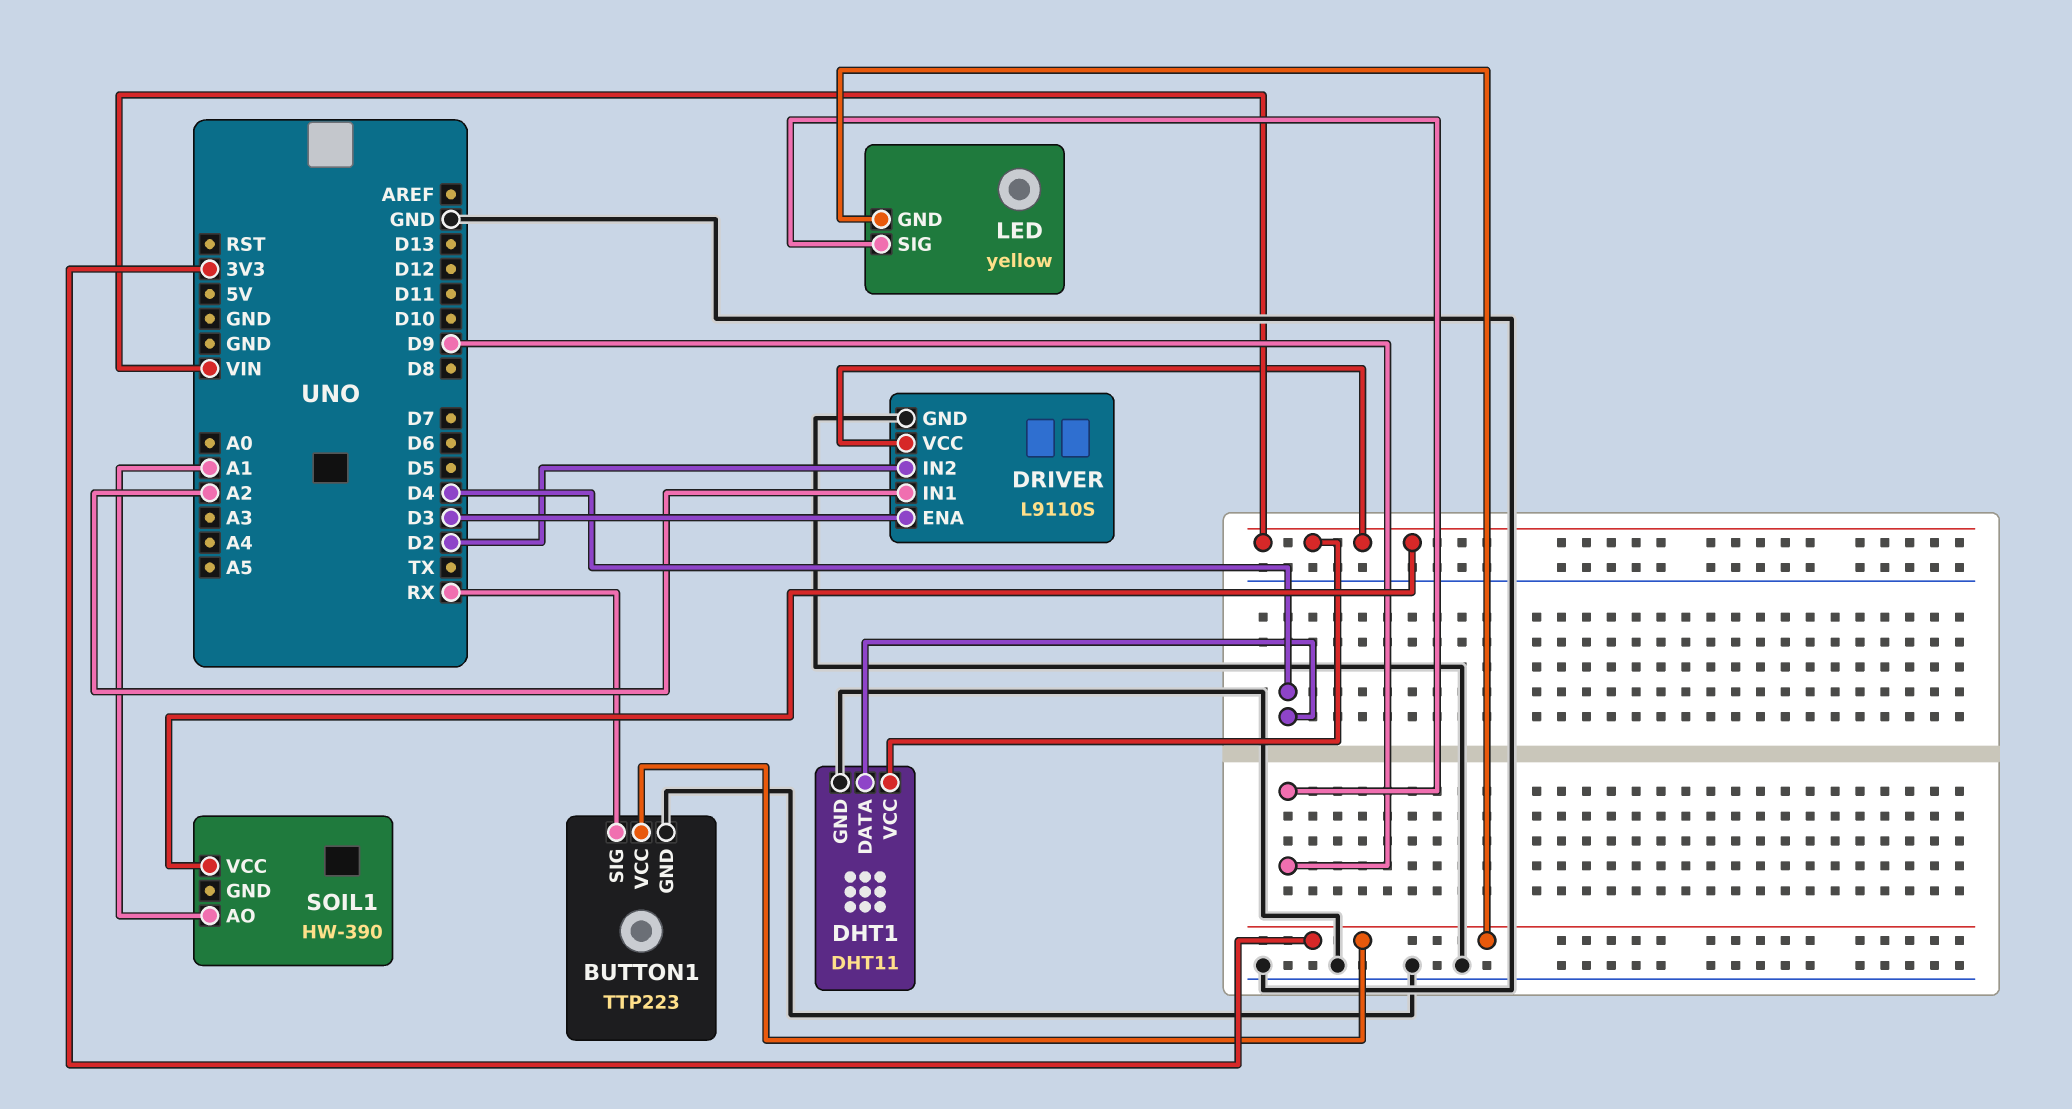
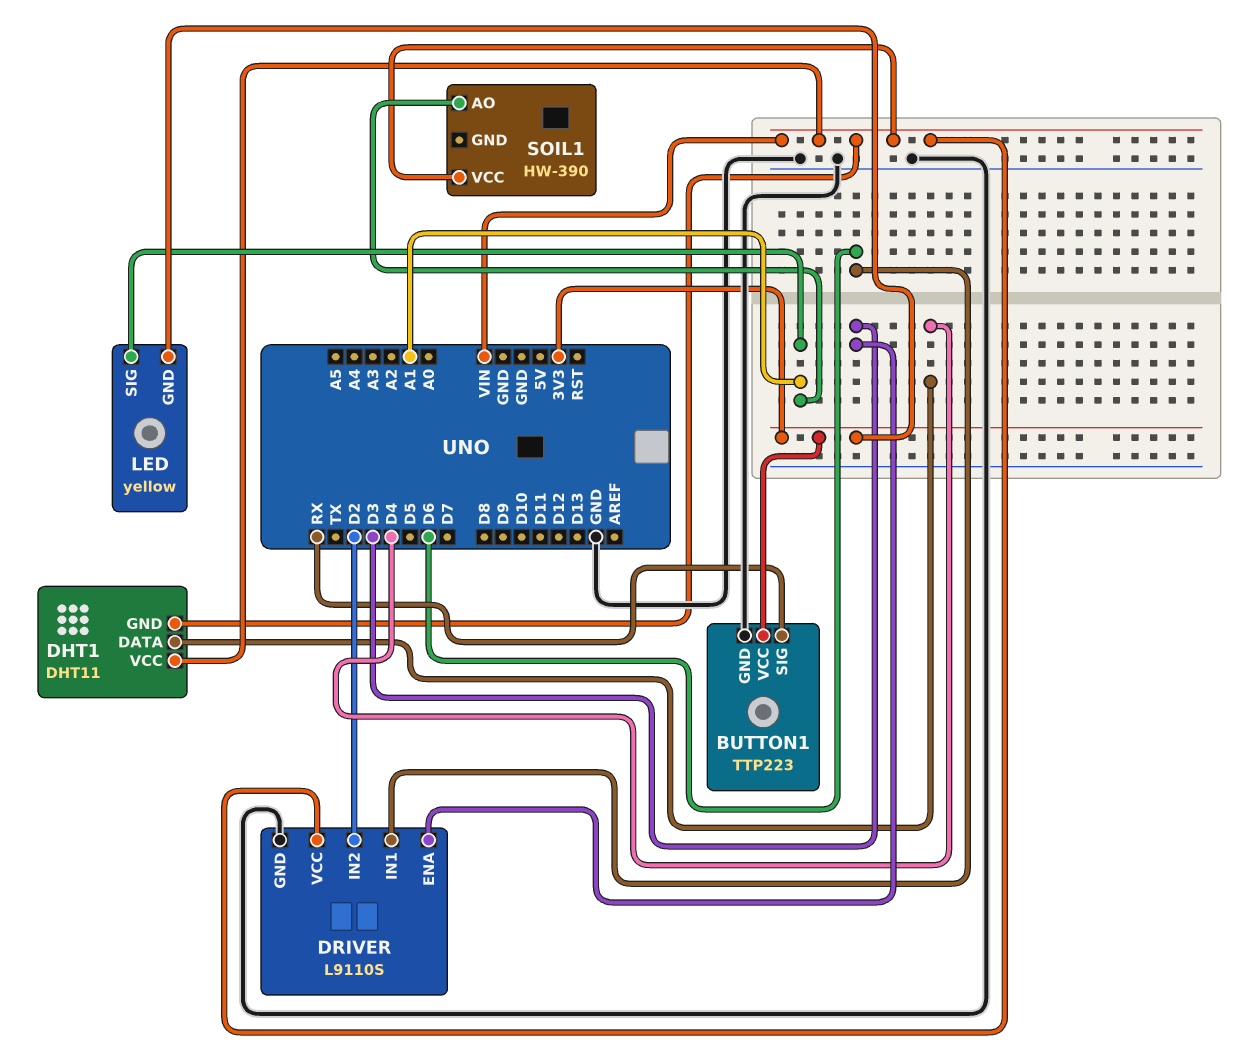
DHT1 pin GND: GND -> VIN
DRIVER pin IN1: A2 -> D6
LED pin SIG: D9 -> A1

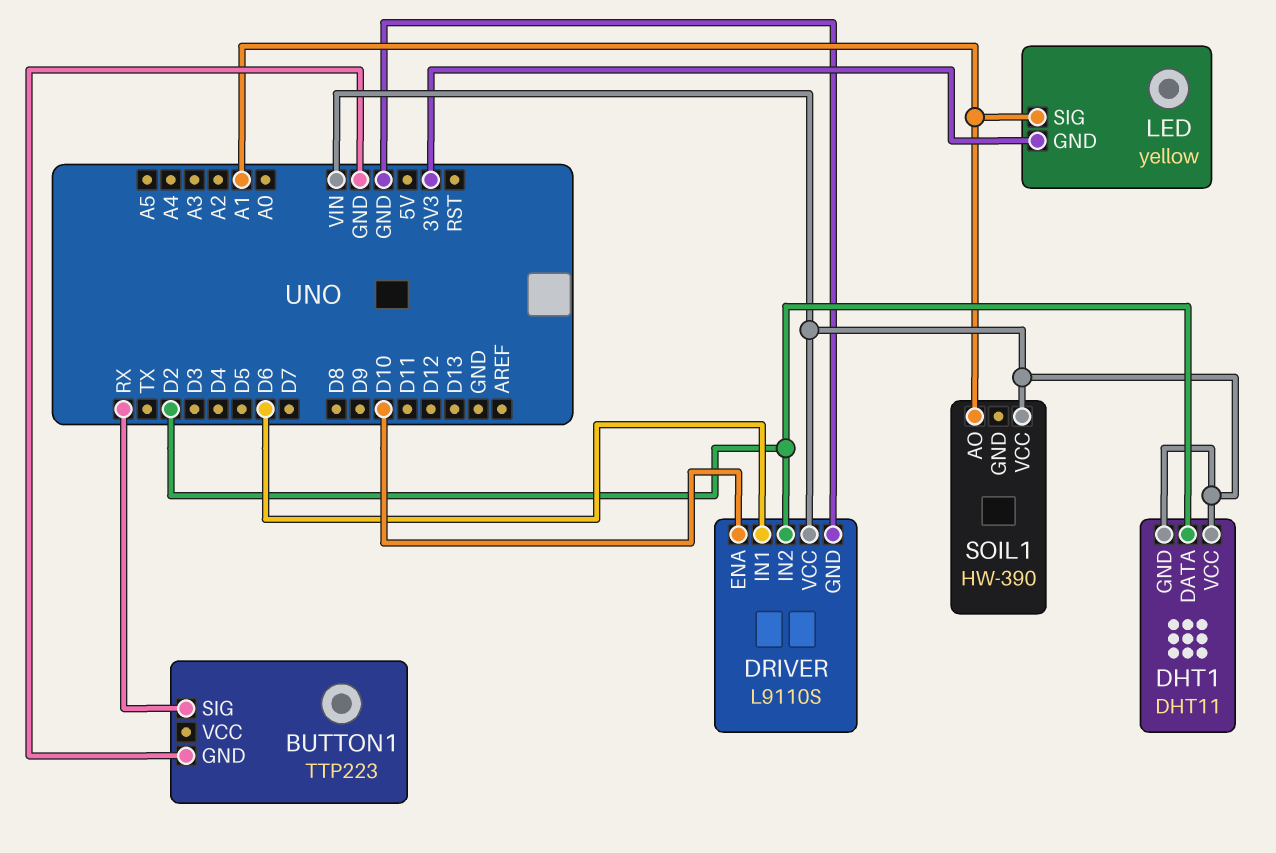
BUTTON1 pin VCC: 3V3 -> none
DHT1 pin DATA: D4 -> D2
DRIVER pin ENA: D3 -> D10

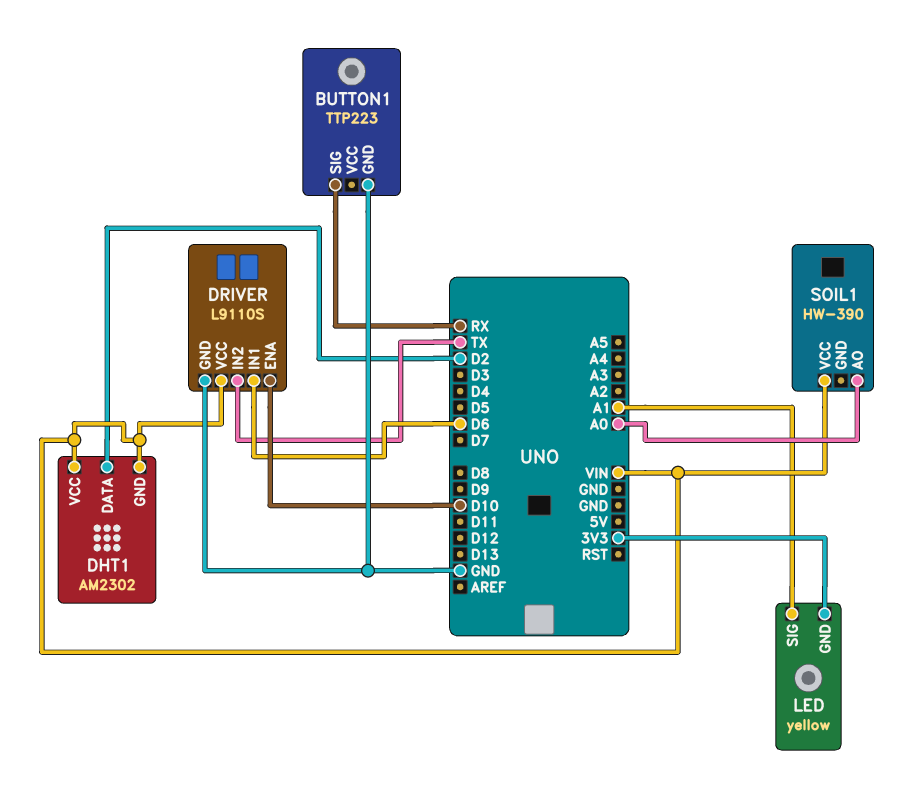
DHT1: DHT11 -> AM2302
DRIVER pin IN2: D2 -> TX
SOIL1 pin AO: A1 -> A0

